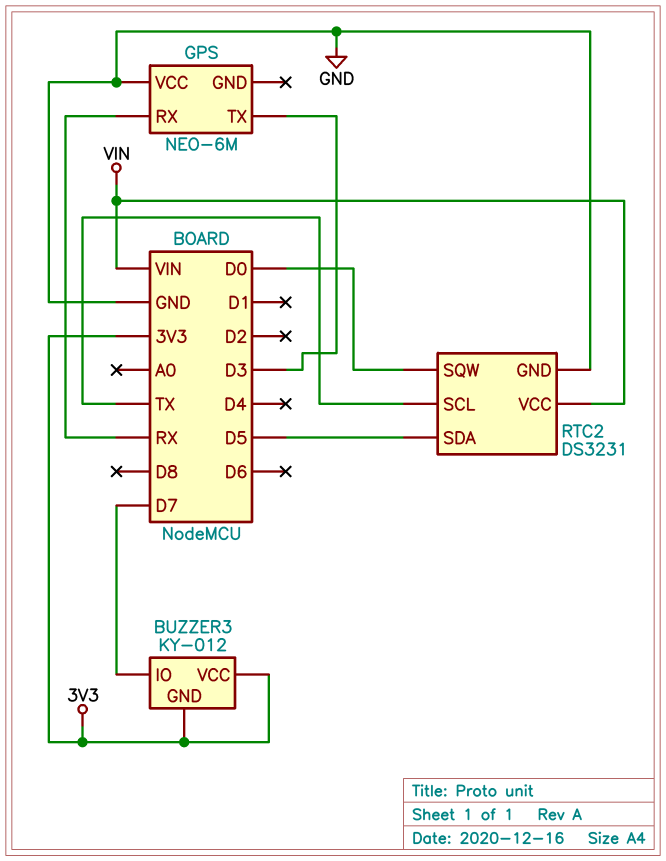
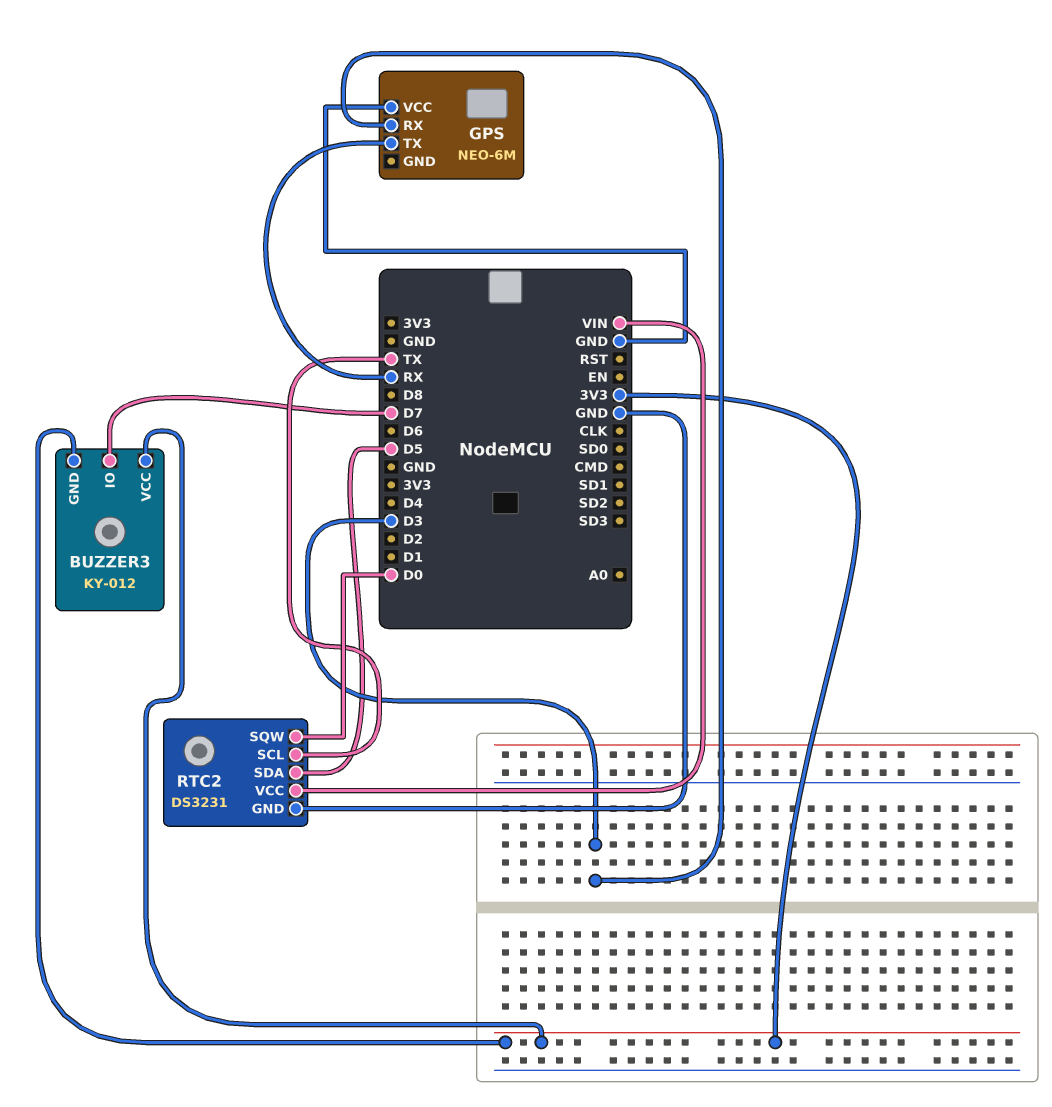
GPS pin RX: RX -> D3
GPS pin TX: D3 -> RX

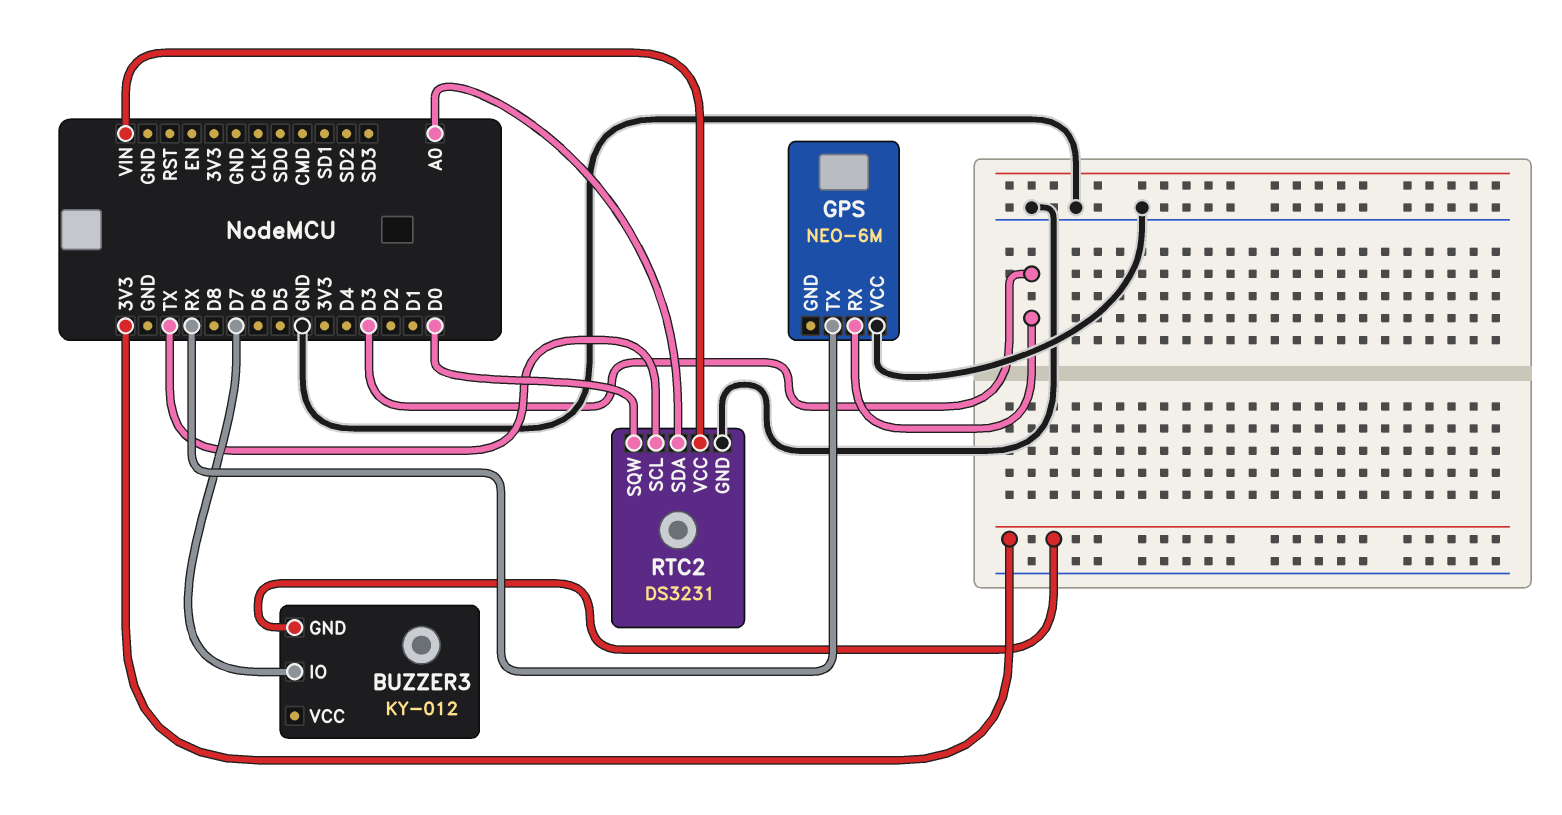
BUZZER3 pin VCC: 3V3 -> none
RTC2 pin SDA: D5 -> A0

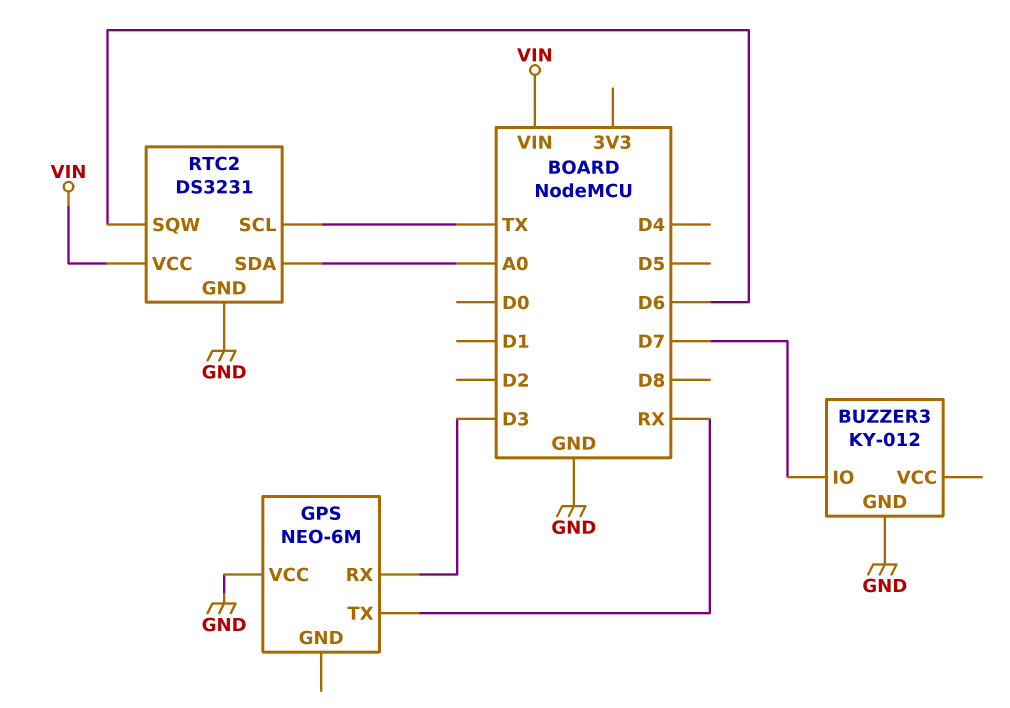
BUZZER3 pin GND: 3V3 -> GND
RTC2 pin SQW: D0 -> D6

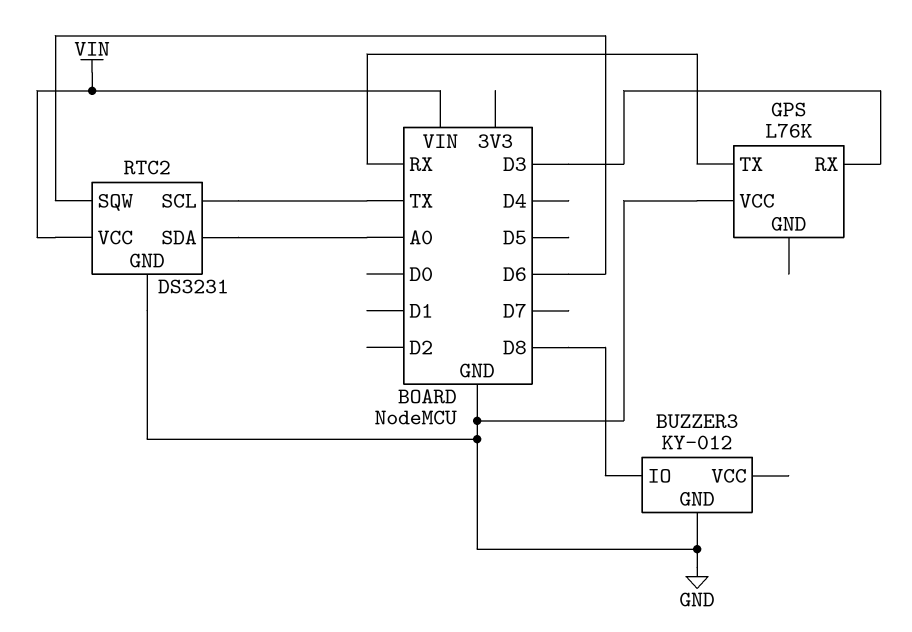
BUZZER3 pin IO: D7 -> D8
GPS: NEO-6M -> L76K

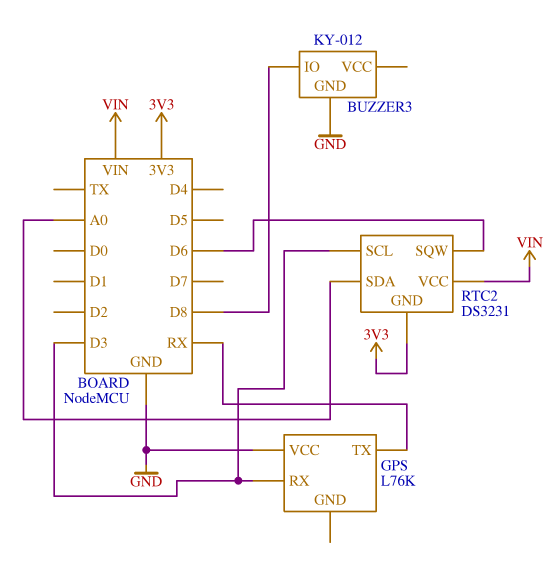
RTC2 pin GND: GND -> 3V3
RTC2 pin SCL: TX -> D3

